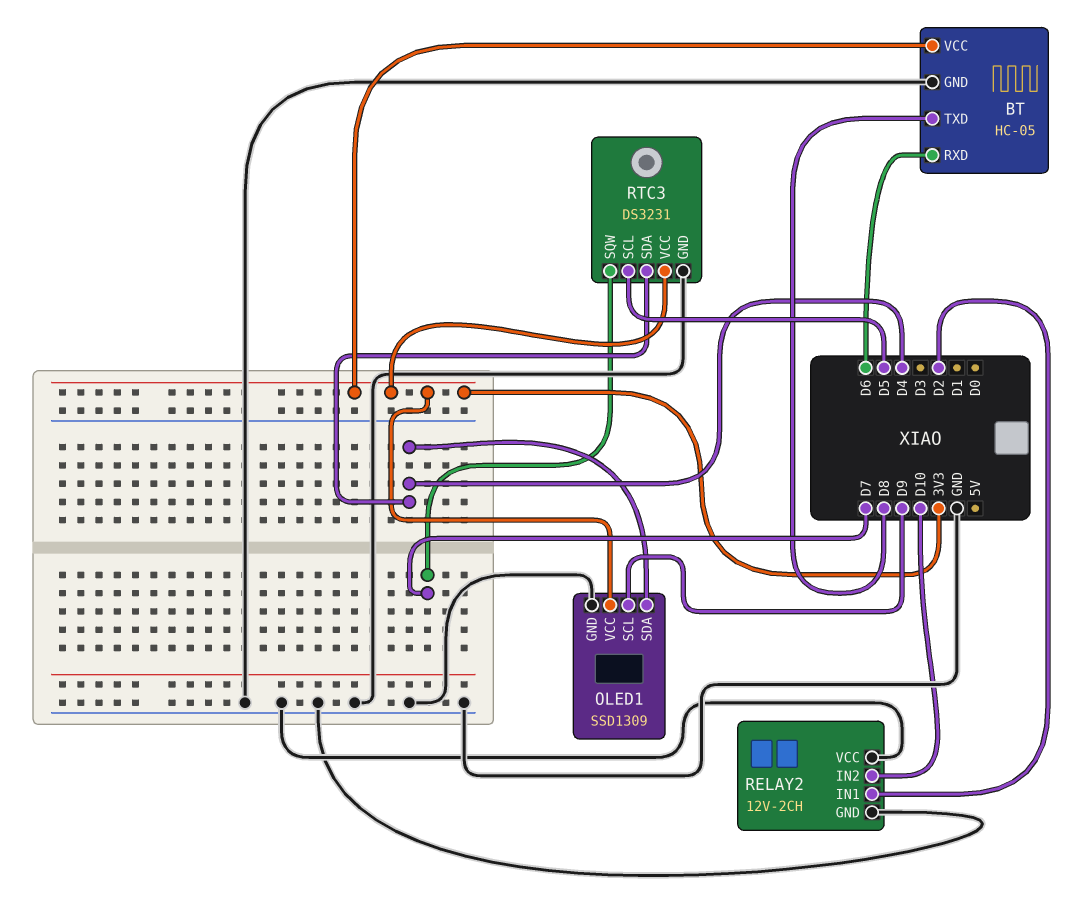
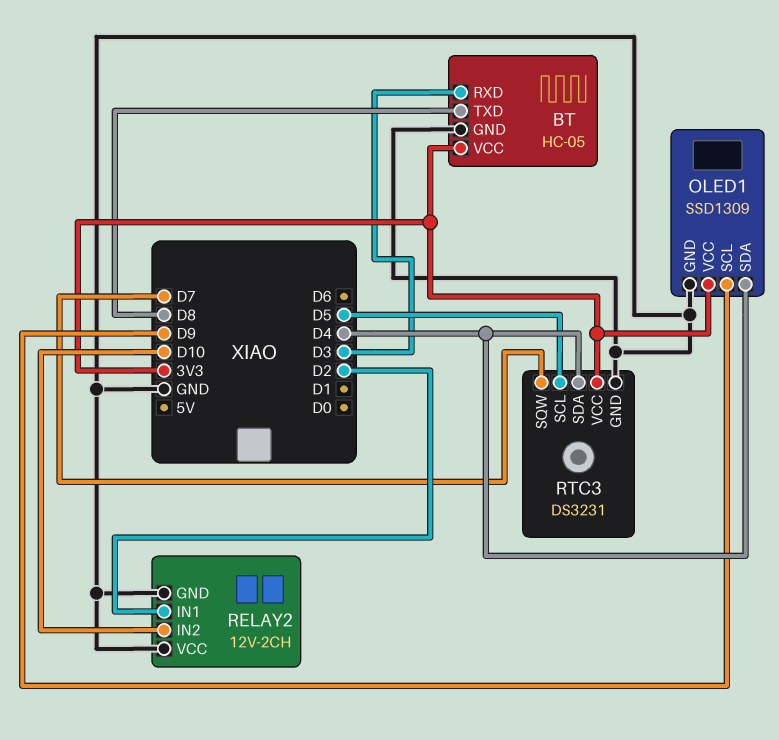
BT pin RXD: D6 -> D3

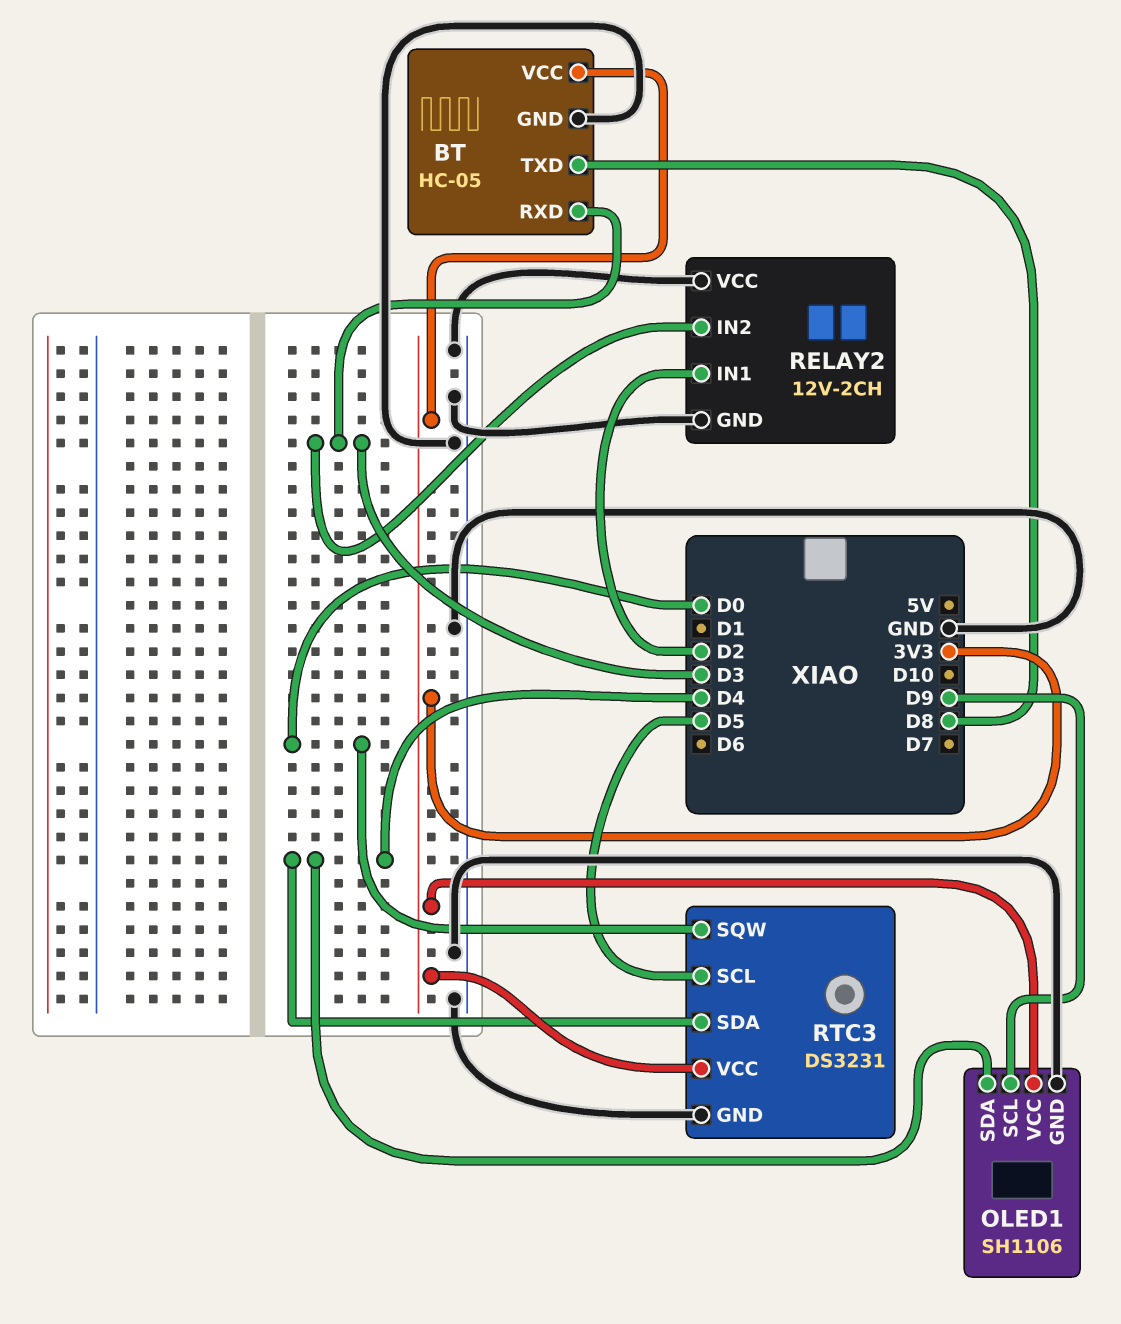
OLED1: SSD1309 -> SH1106
RELAY2 pin IN2: D10 -> D3
RTC3 pin SQW: D7 -> D0

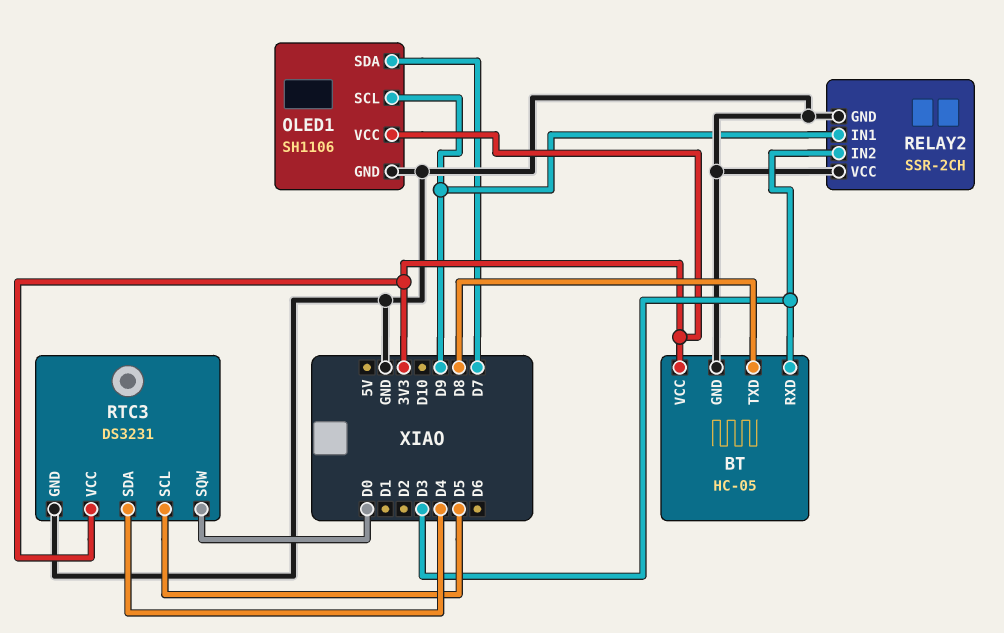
OLED1 pin SDA: D4 -> D7
RELAY2: 12V-2CH -> SSR-2CH
RELAY2 pin IN1: D2 -> D9

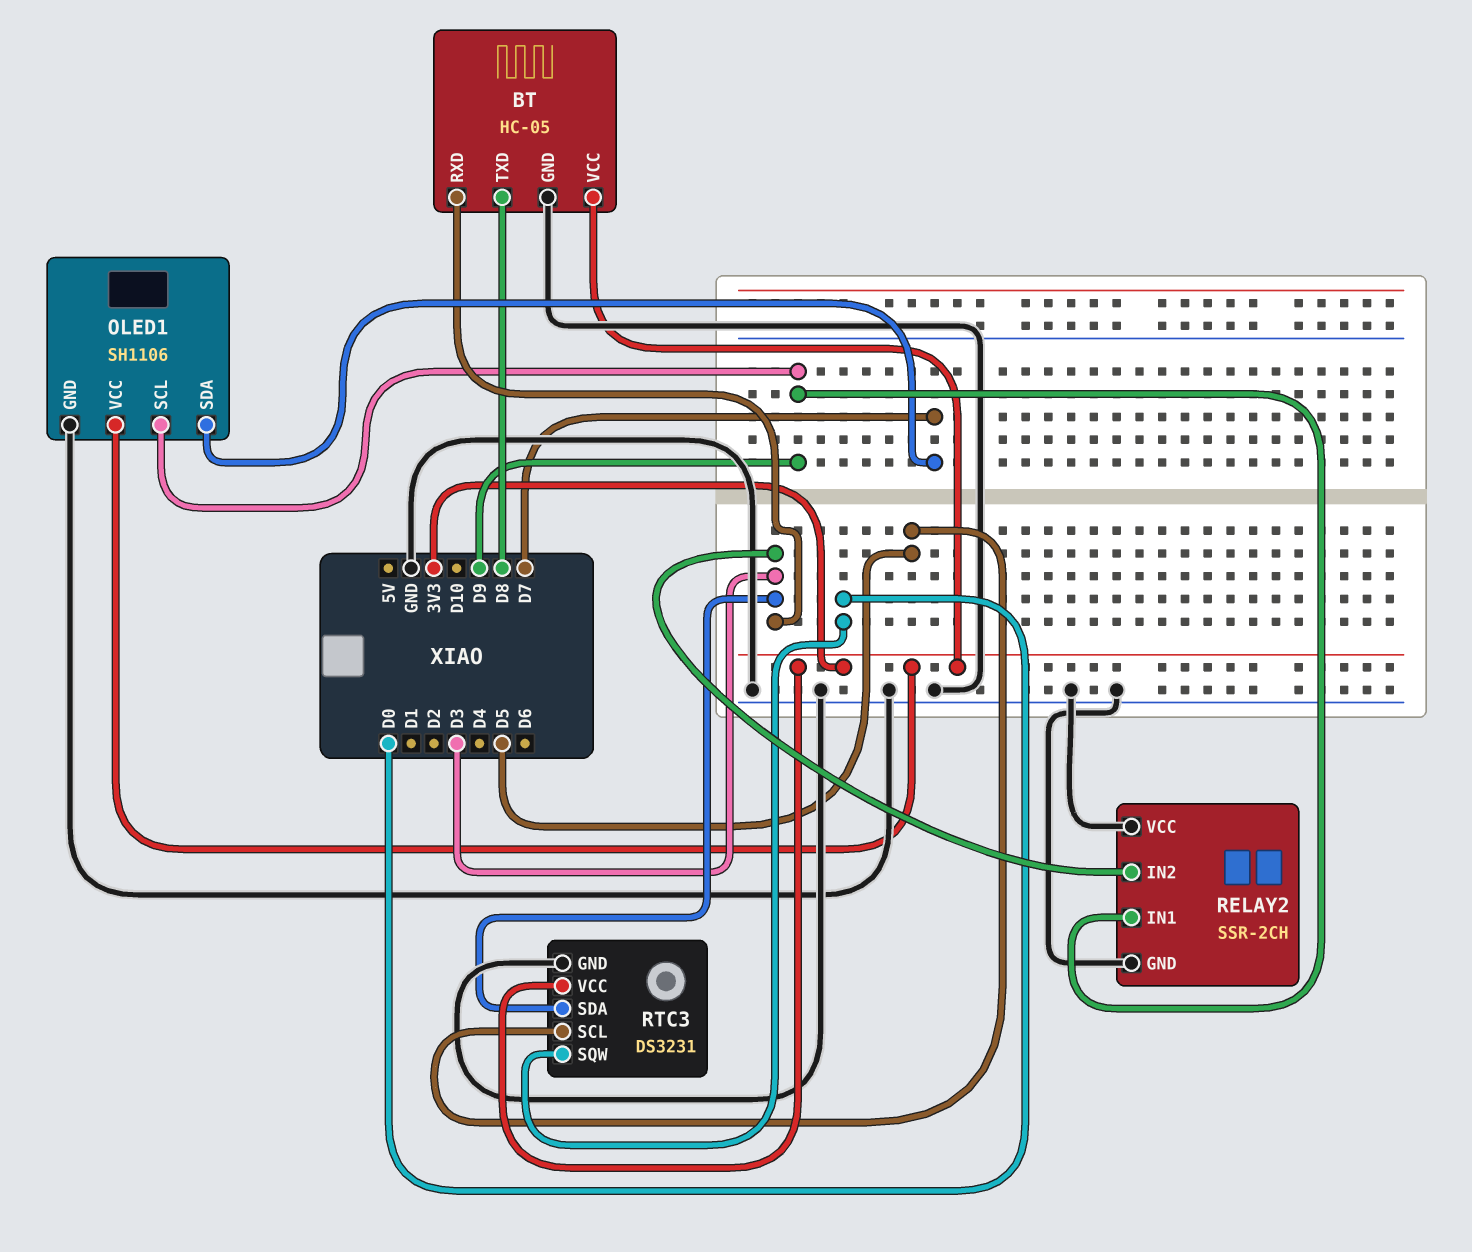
RTC3 pin SDA: D4 -> D3

